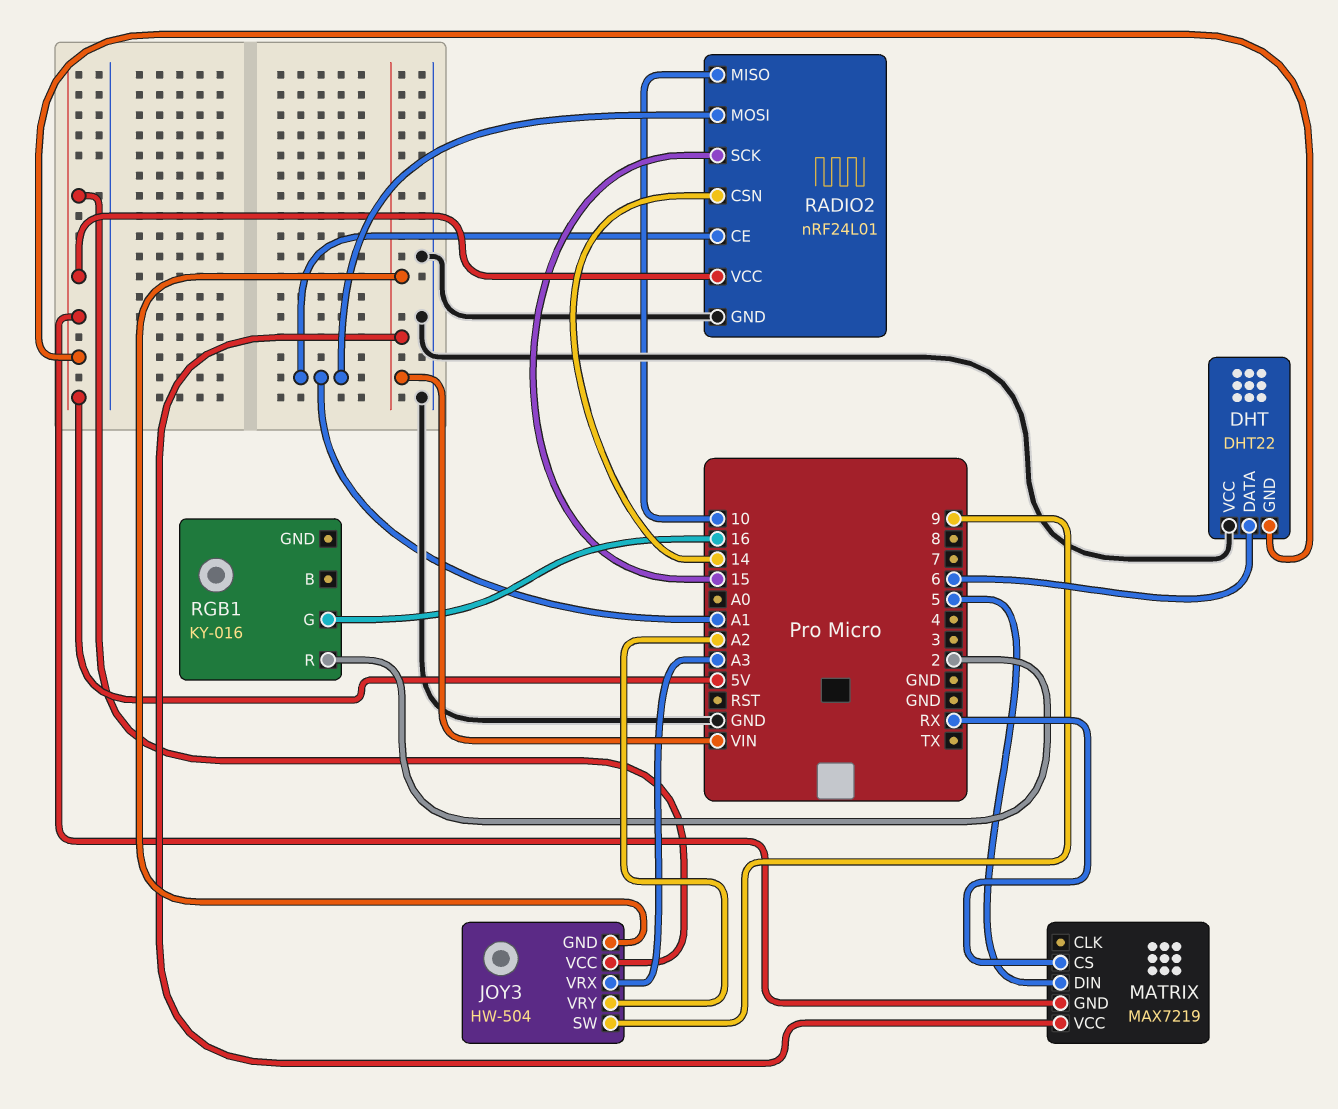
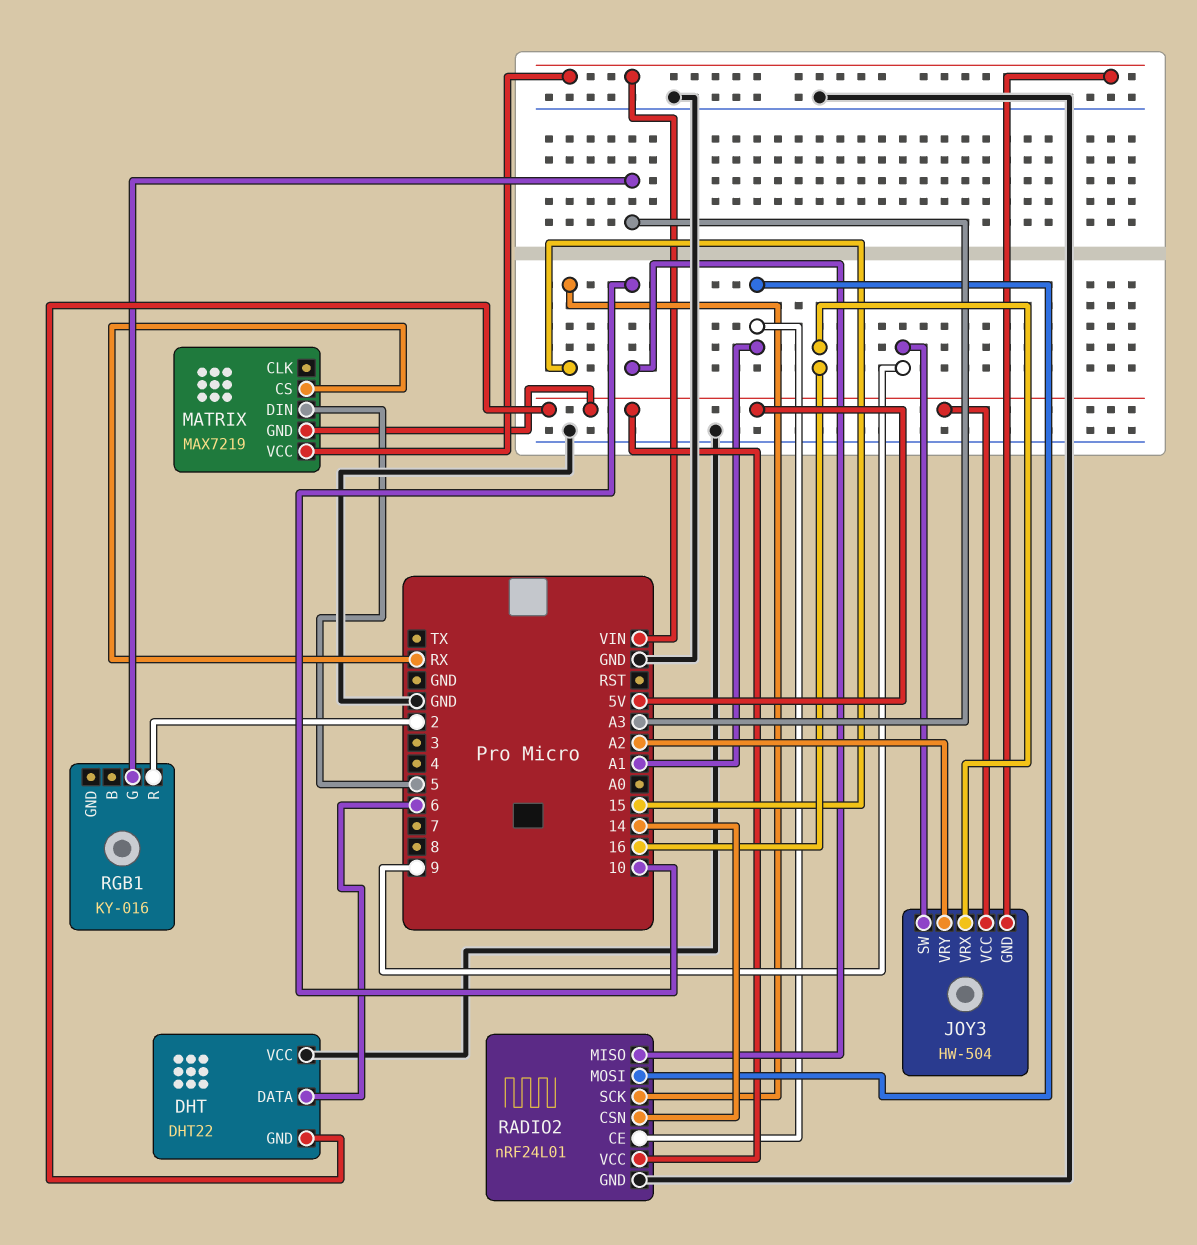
JOY3 pin VRX: A3 -> 16
RGB1 pin G: 16 -> A3

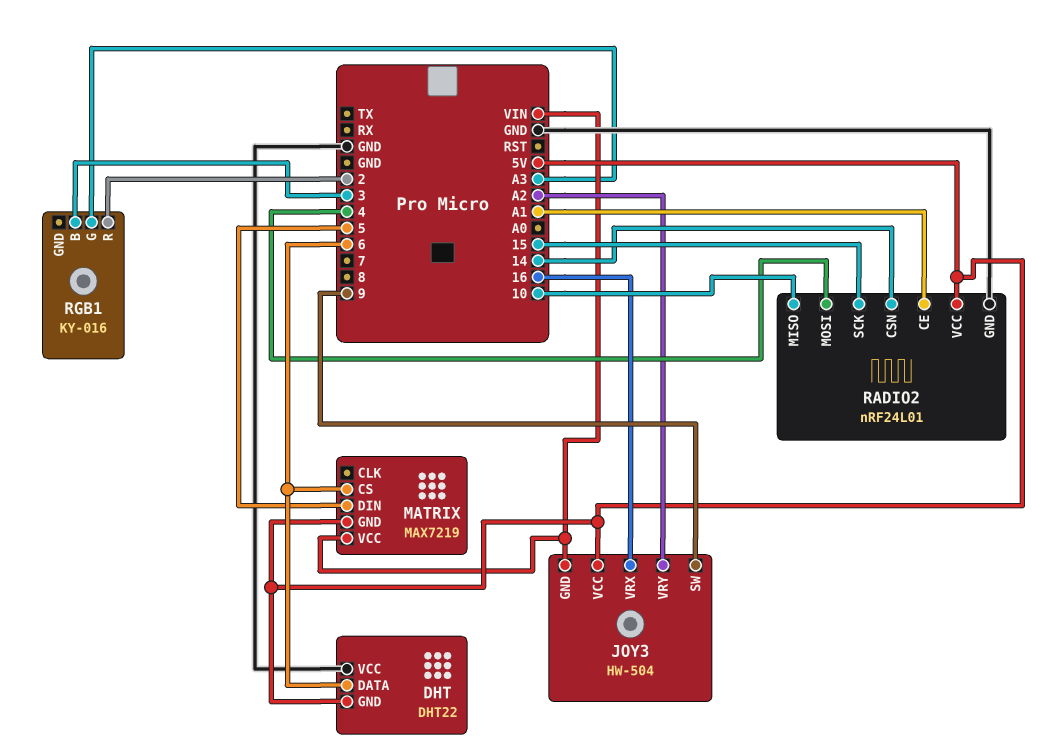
MATRIX pin CS: RX -> 6
RADIO2 pin MOSI: A1 -> 4
RGB1 pin B: none -> 3

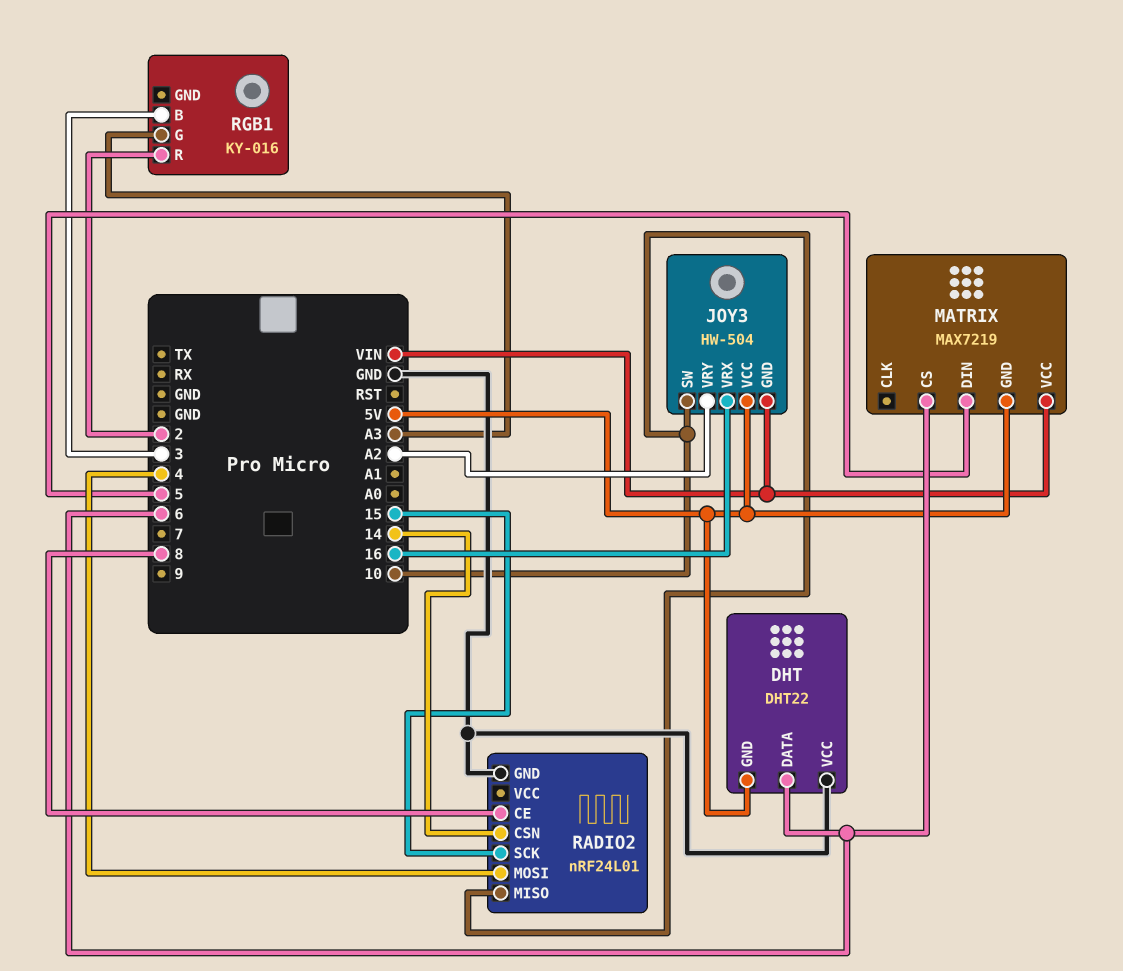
JOY3 pin SW: 9 -> 10
RADIO2 pin CE: A1 -> 8
RADIO2 pin VCC: 5V -> none

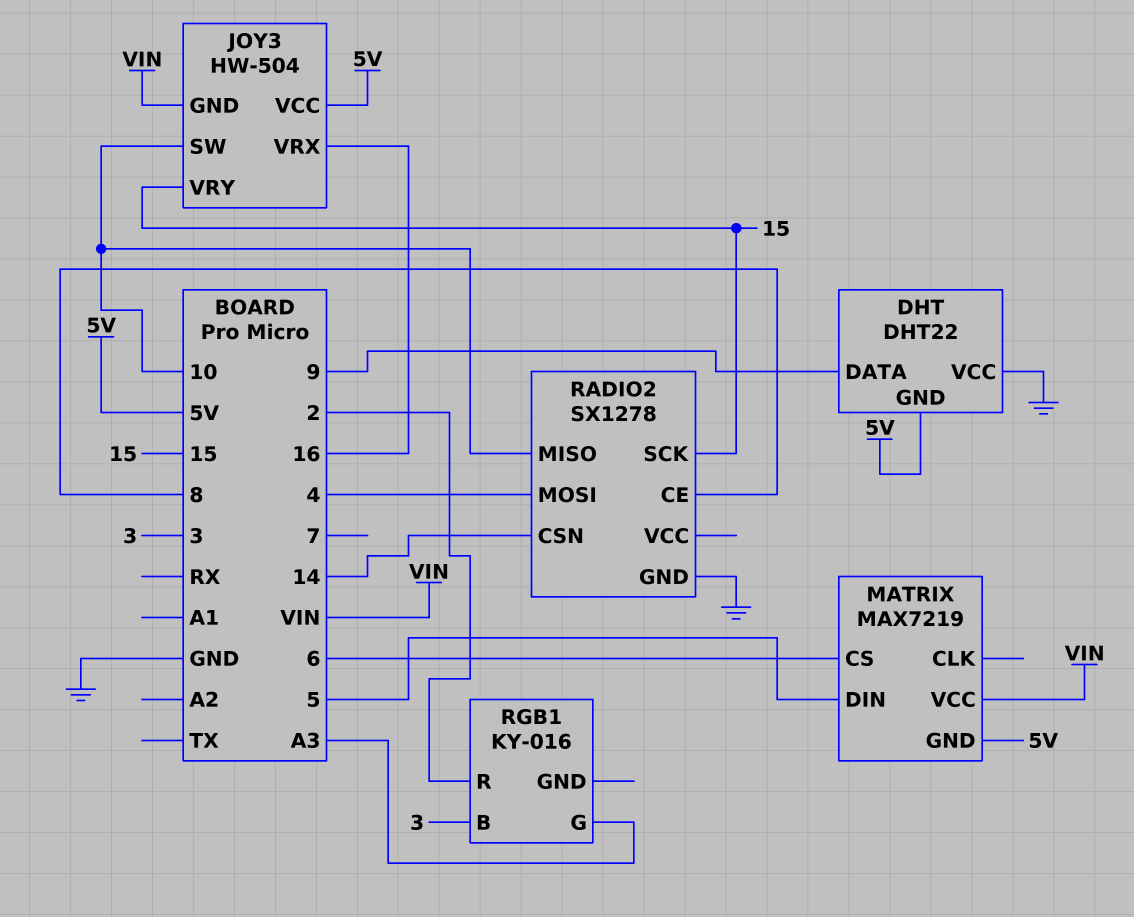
DHT pin DATA: 6 -> 9
JOY3 pin VRY: A2 -> 15
RADIO2: nRF24L01 -> SX1278

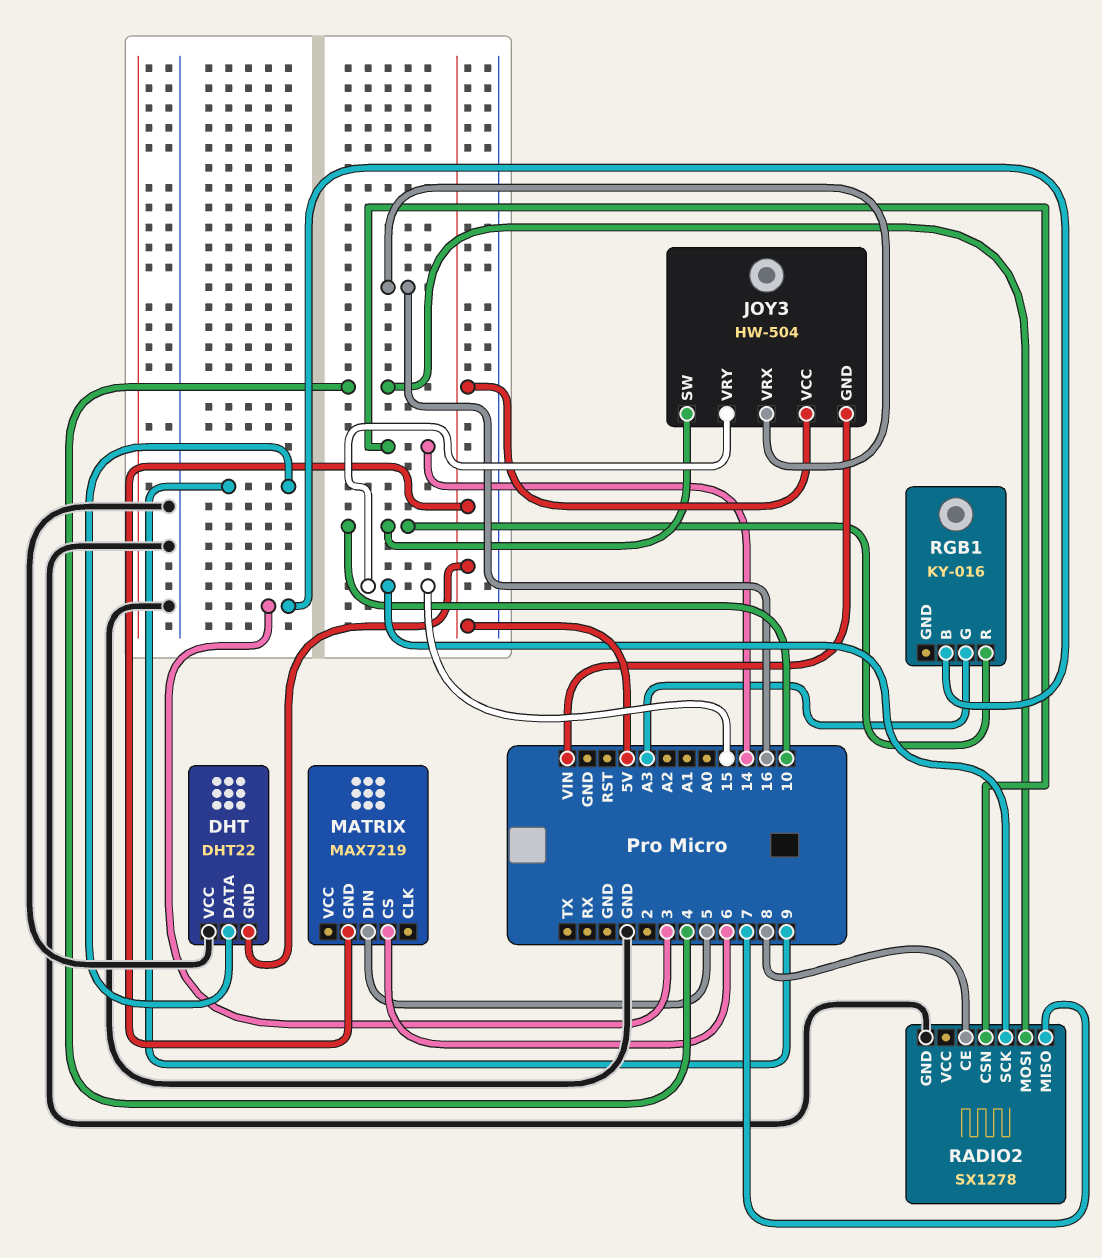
MATRIX pin VCC: VIN -> none
RADIO2 pin MISO: 10 -> 7
RGB1 pin R: 2 -> 10

